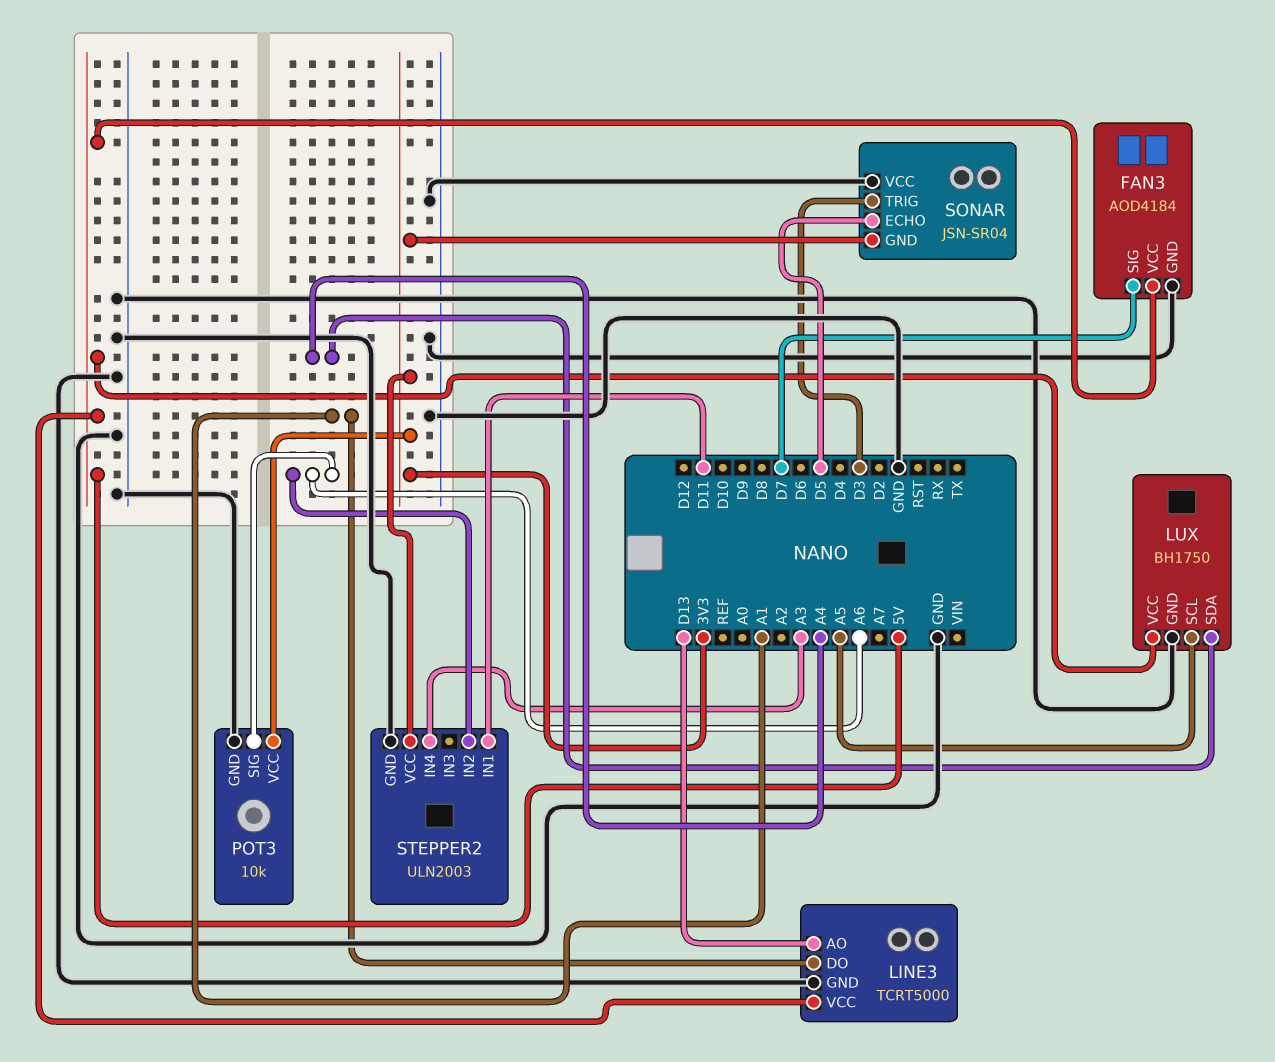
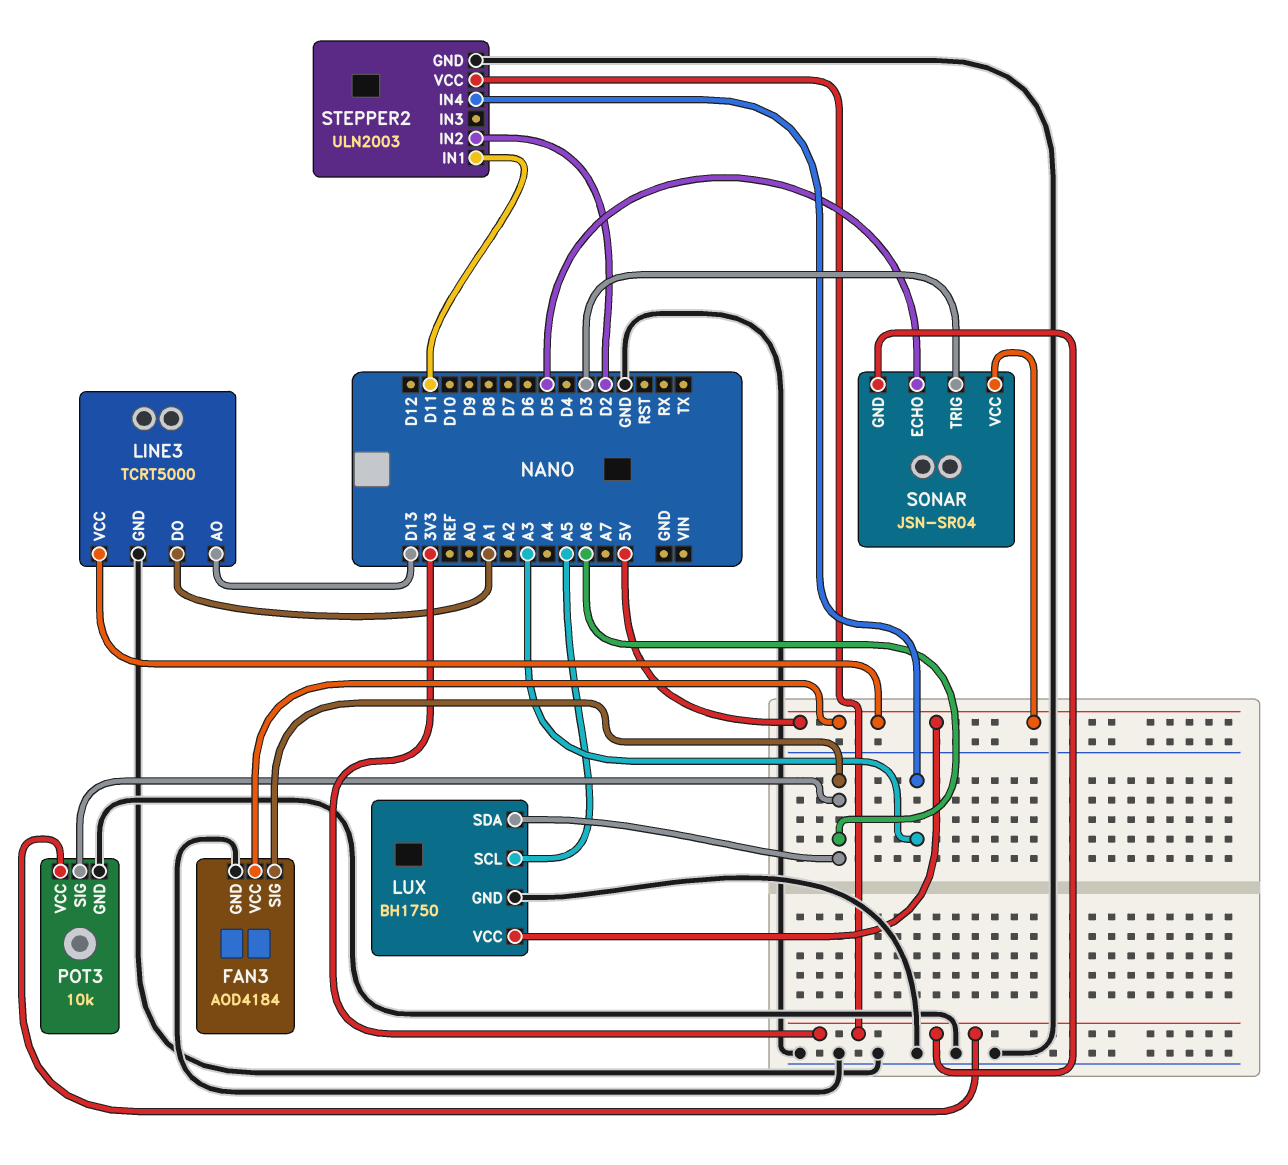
FAN3 pin SIG: D7 -> A6
LUX pin SDA: A4 -> A6
SONAR pin VCC: GND -> 5V
STEPPER2 pin IN2: A6 -> D2

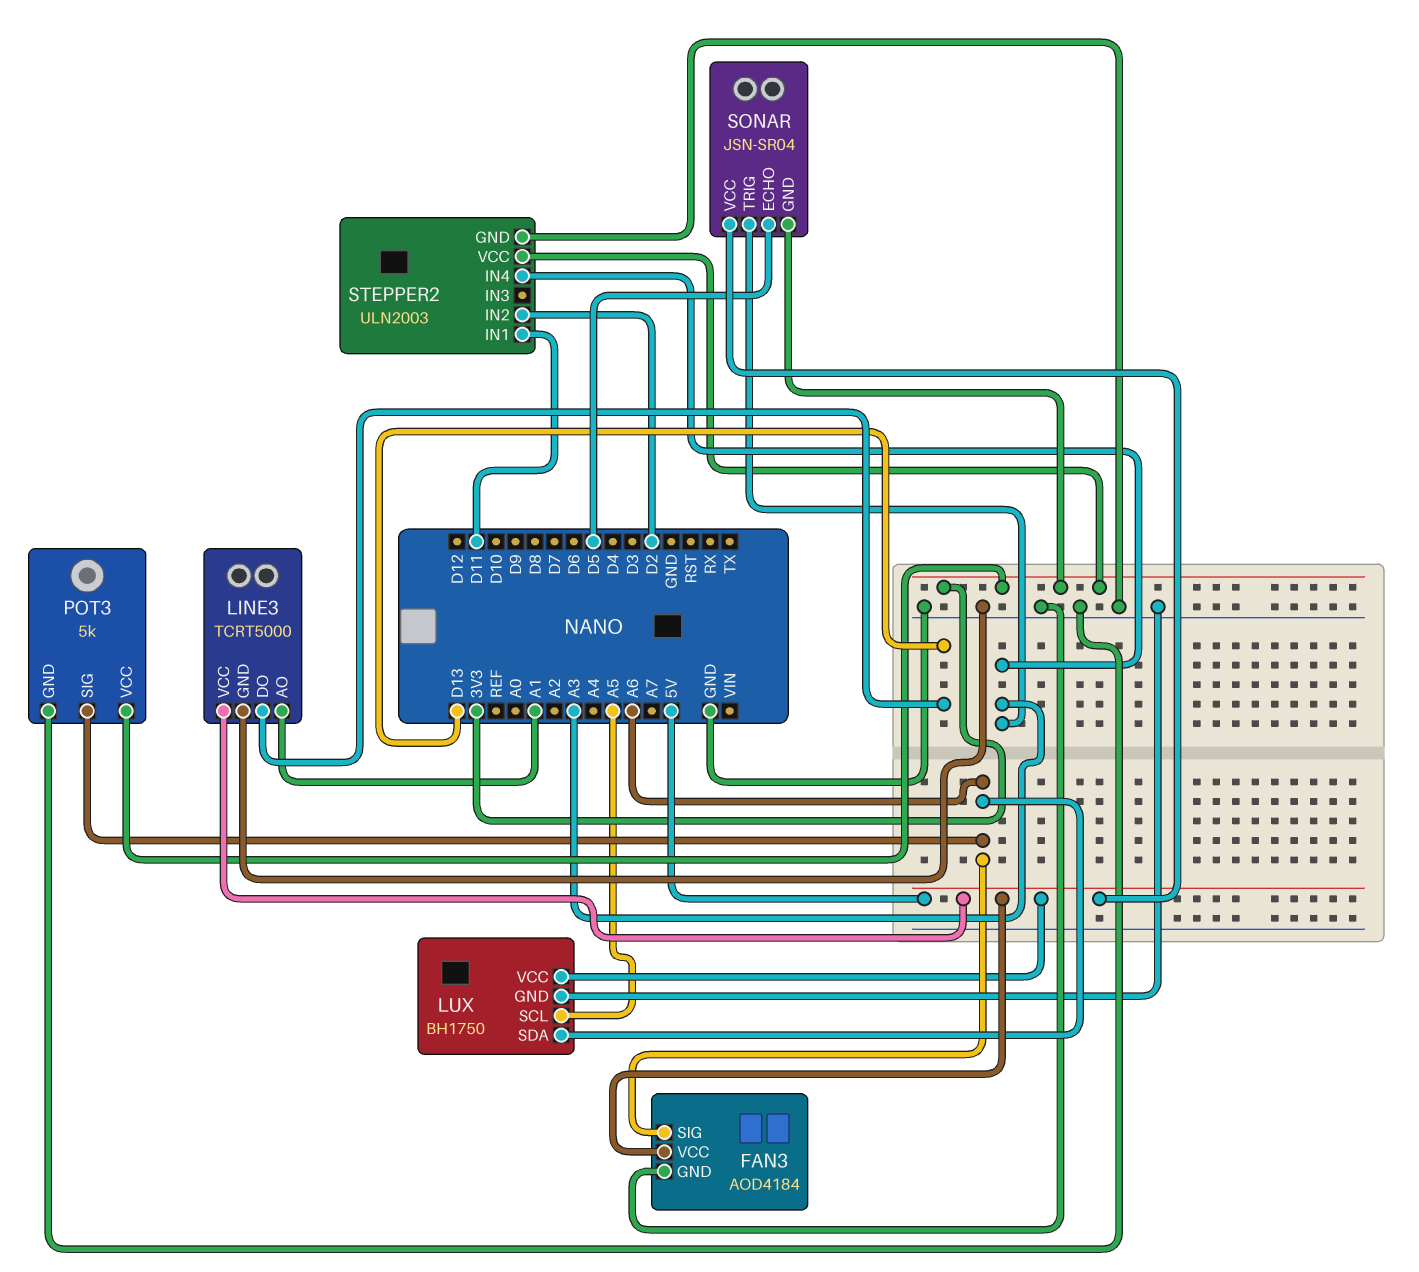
LINE3 pin AO: D13 -> A1
LINE3 pin DO: A1 -> D13
POT3: 10k -> 5k
SONAR pin TRIG: D3 -> A3

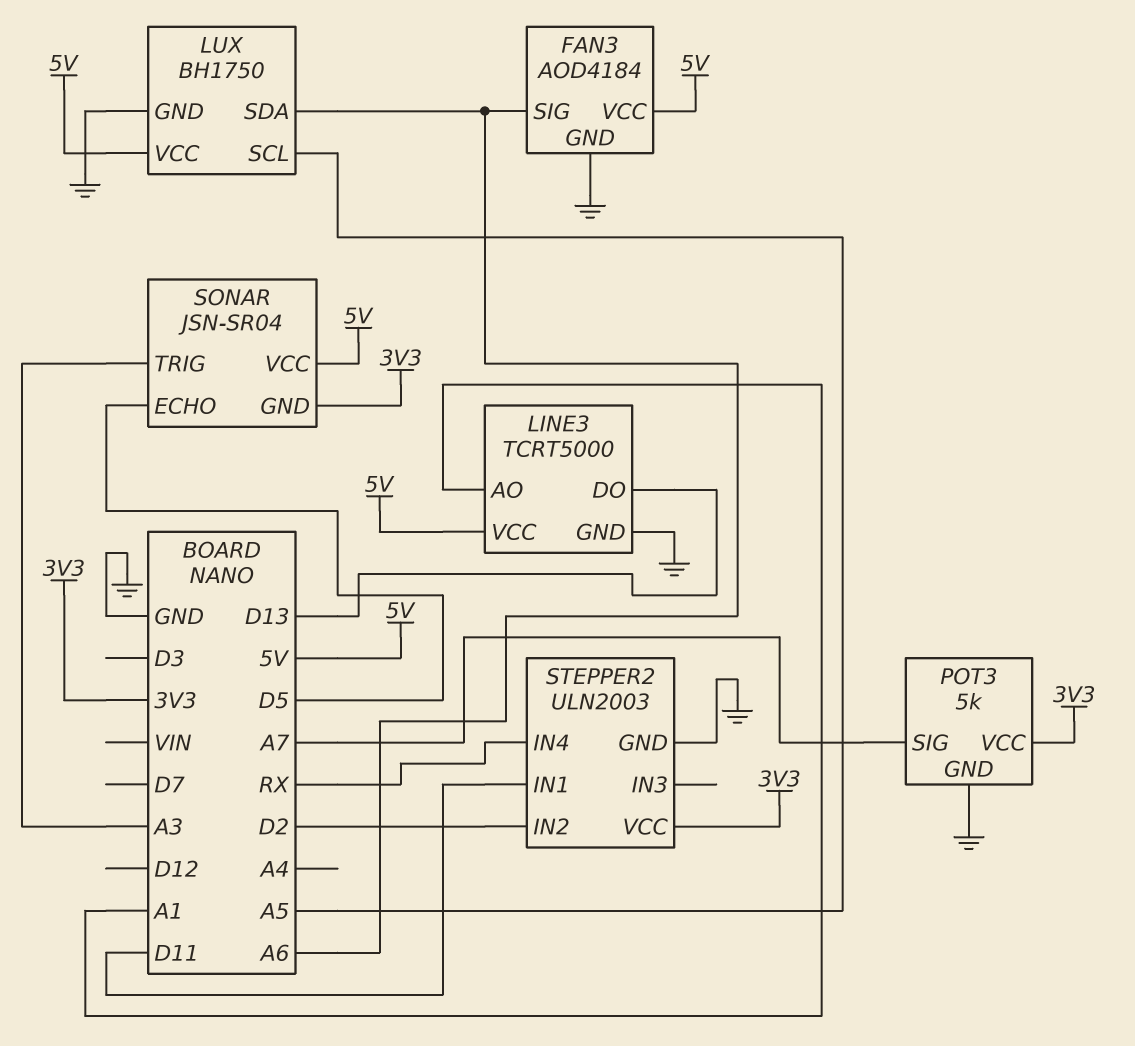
POT3 pin SIG: A6 -> A7
STEPPER2 pin IN4: A3 -> RX

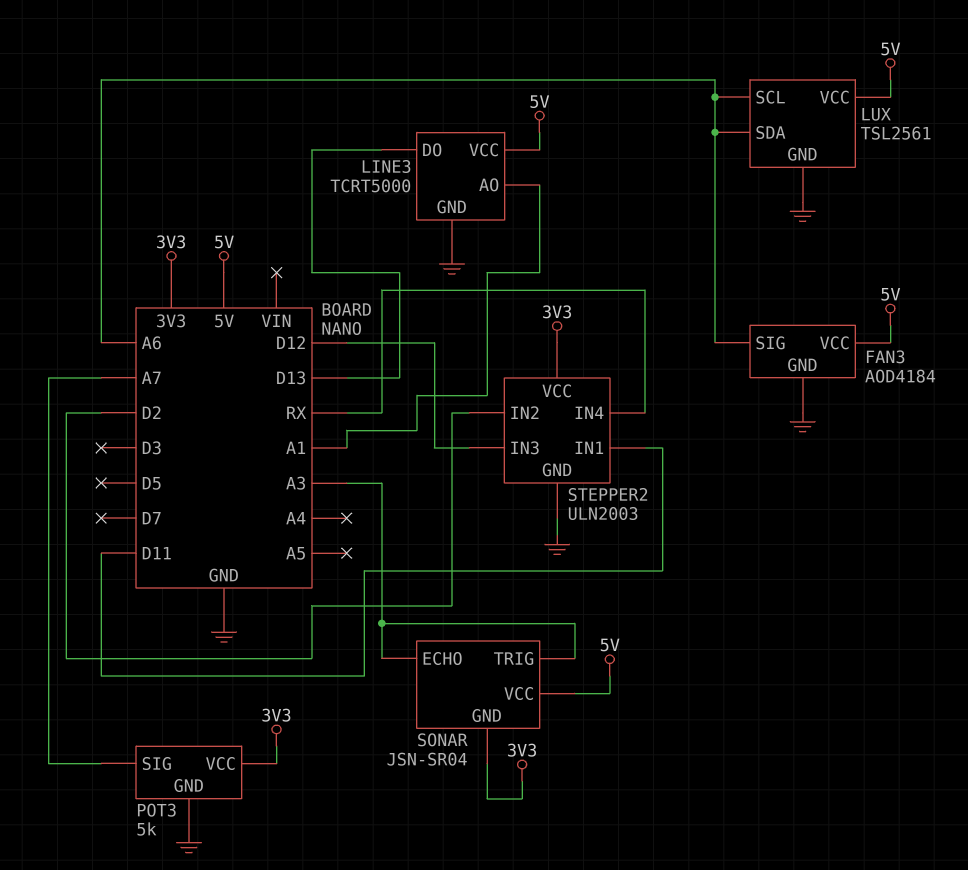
LUX: BH1750 -> TSL2561
LUX pin SCL: A5 -> A6
SONAR pin ECHO: D5 -> A3
STEPPER2 pin IN3: none -> D12

